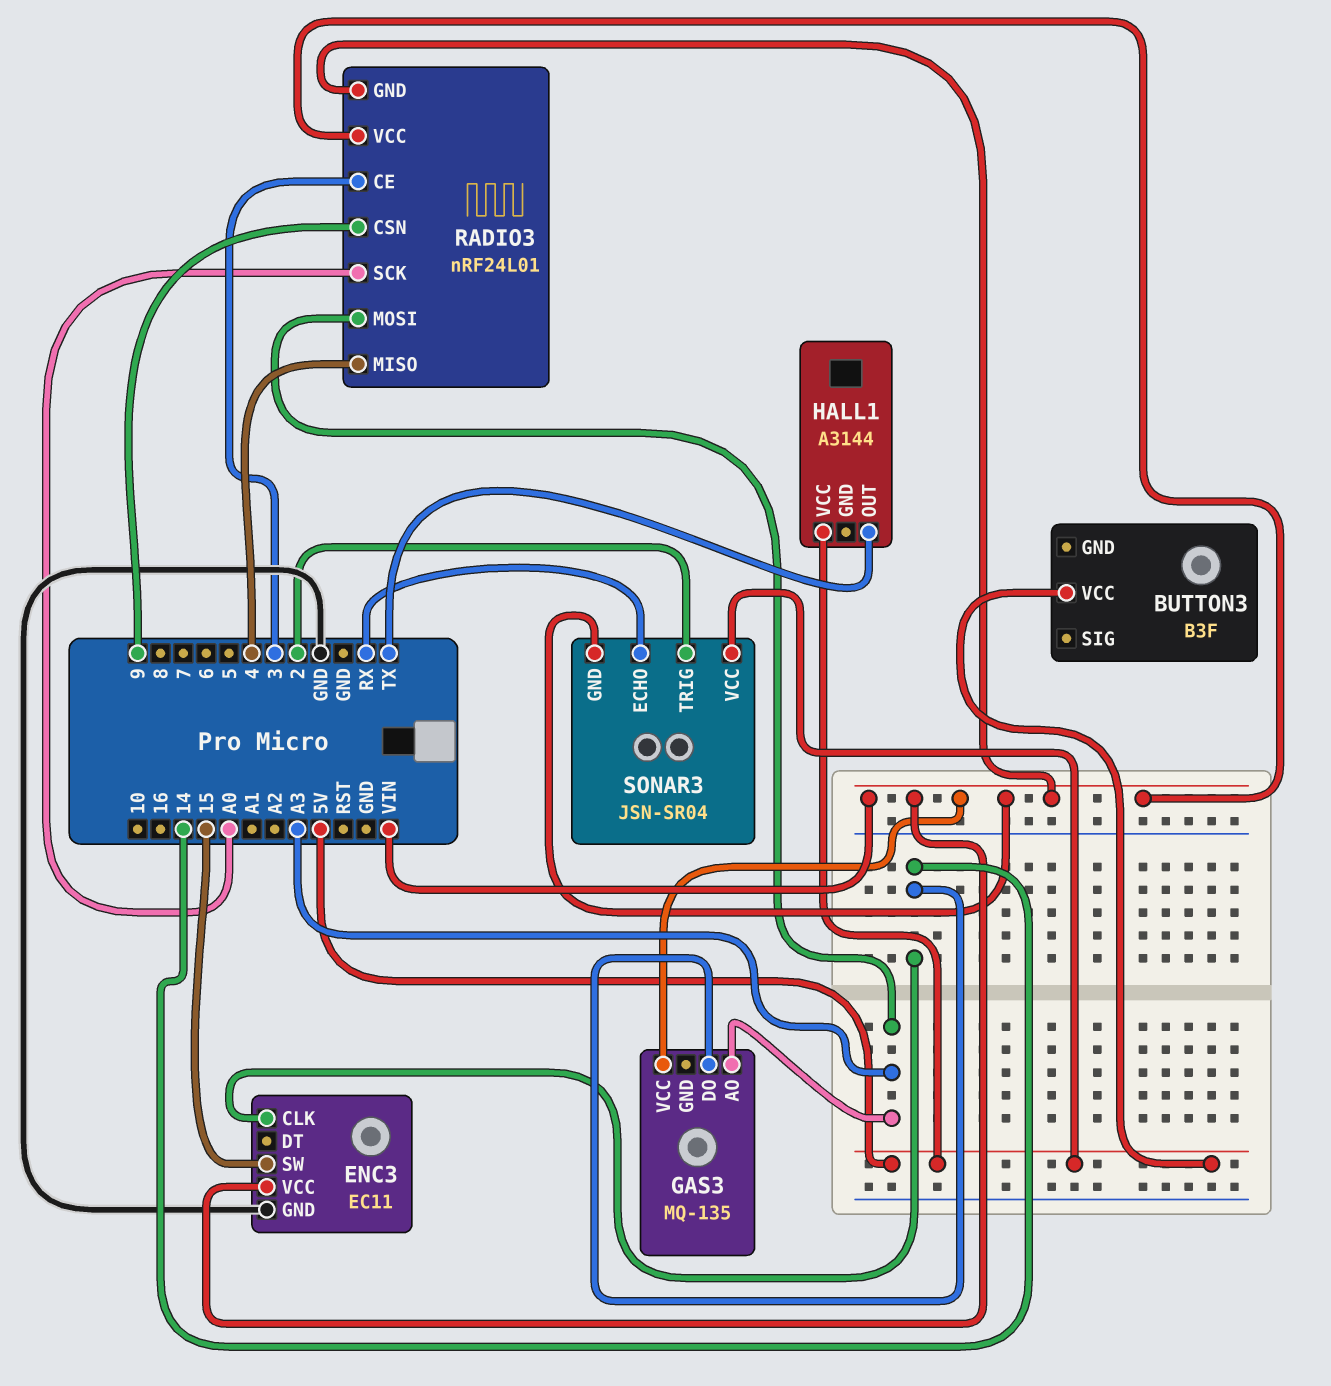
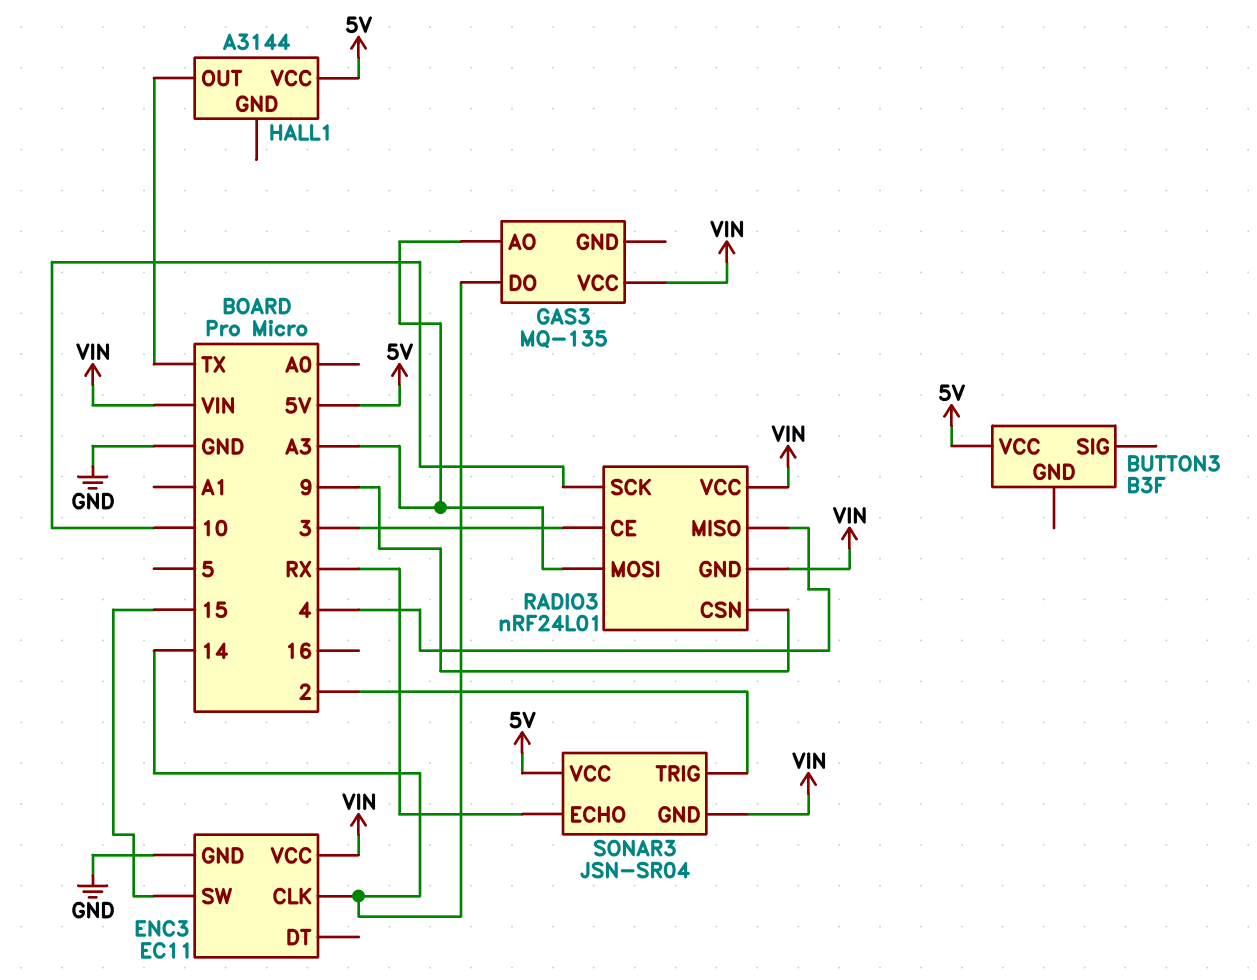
RADIO3 pin SCK: A0 -> 10

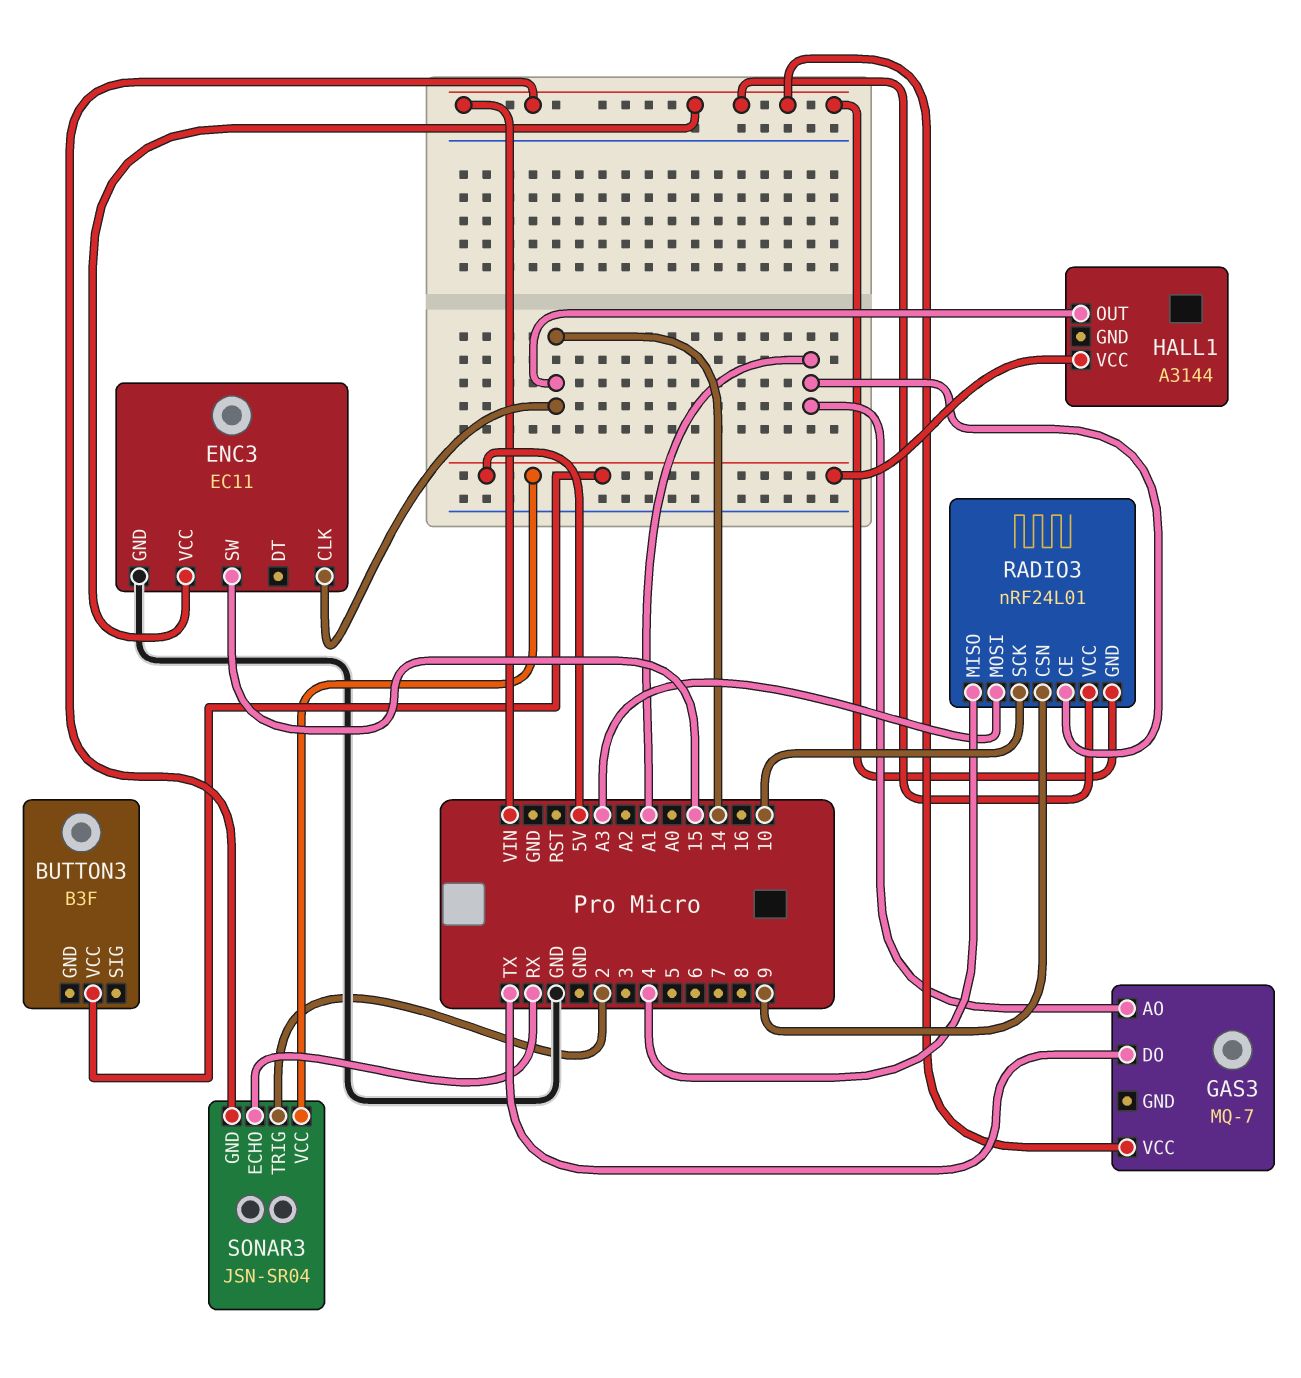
GAS3: MQ-135 -> MQ-7
GAS3 pin AO: A3 -> A1
GAS3 pin DO: 14 -> TX
HALL1 pin OUT: TX -> 14
RADIO3 pin CE: 3 -> A1

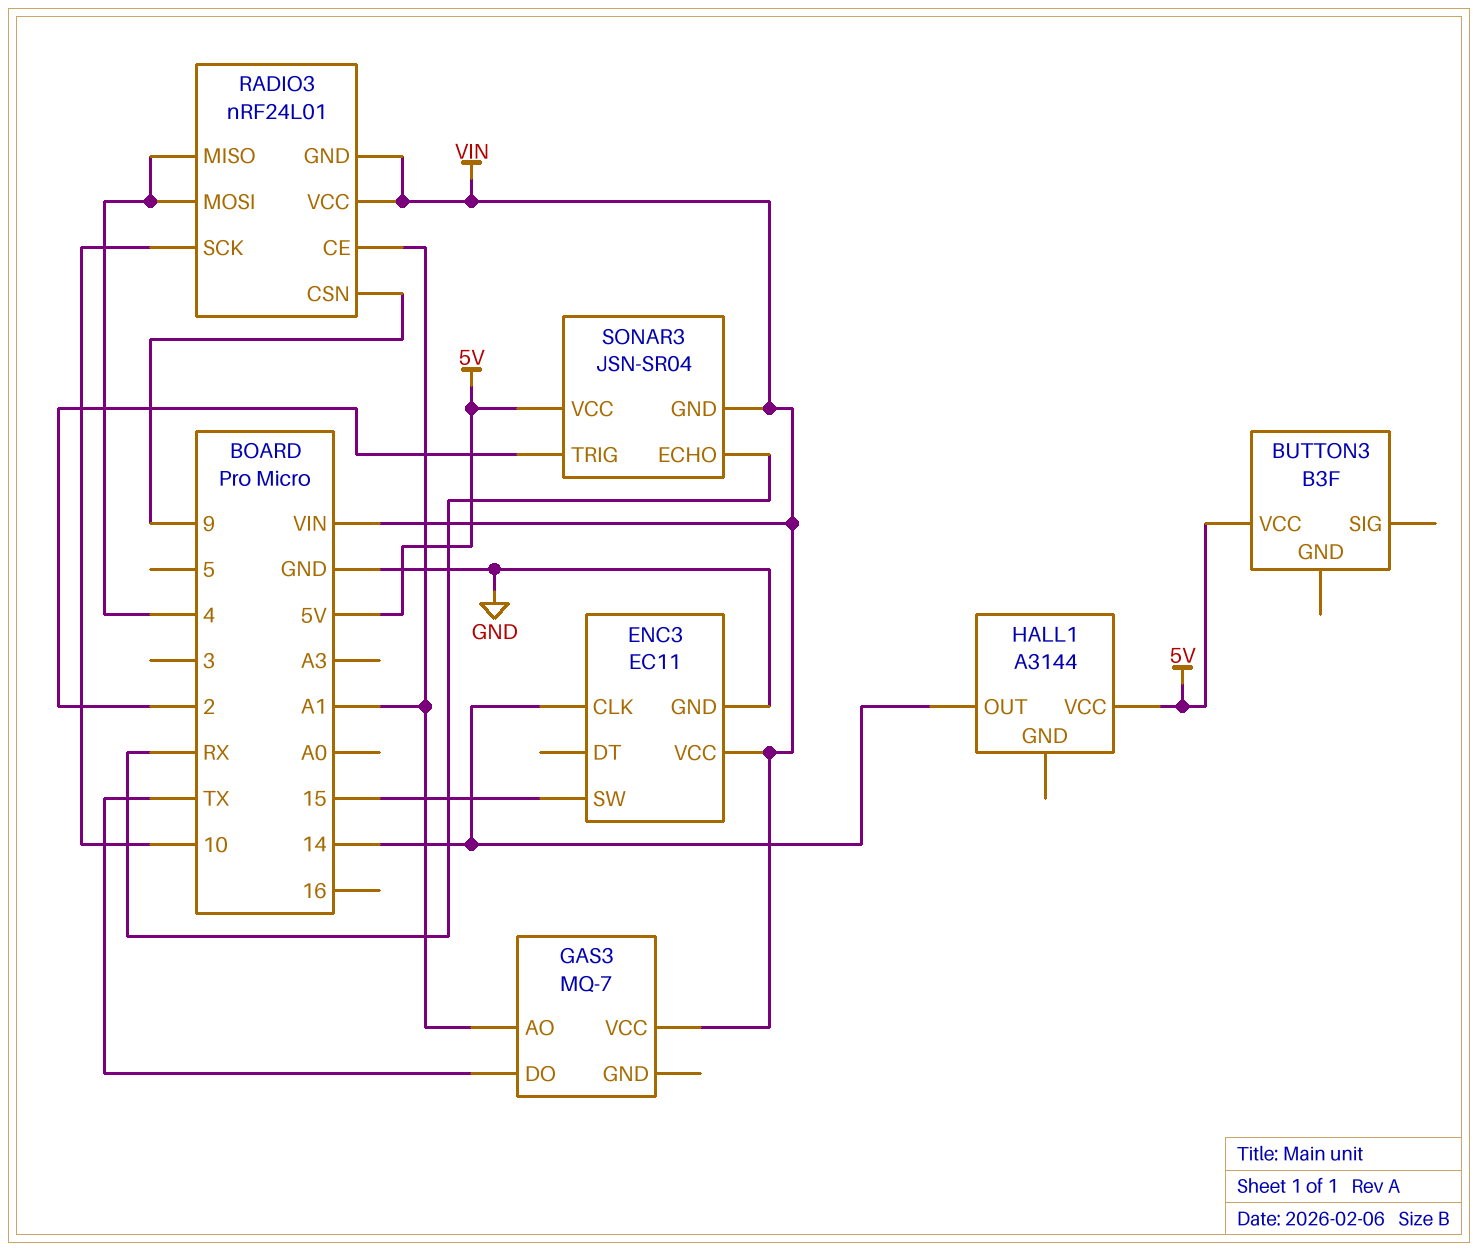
RADIO3 pin MOSI: A3 -> 4

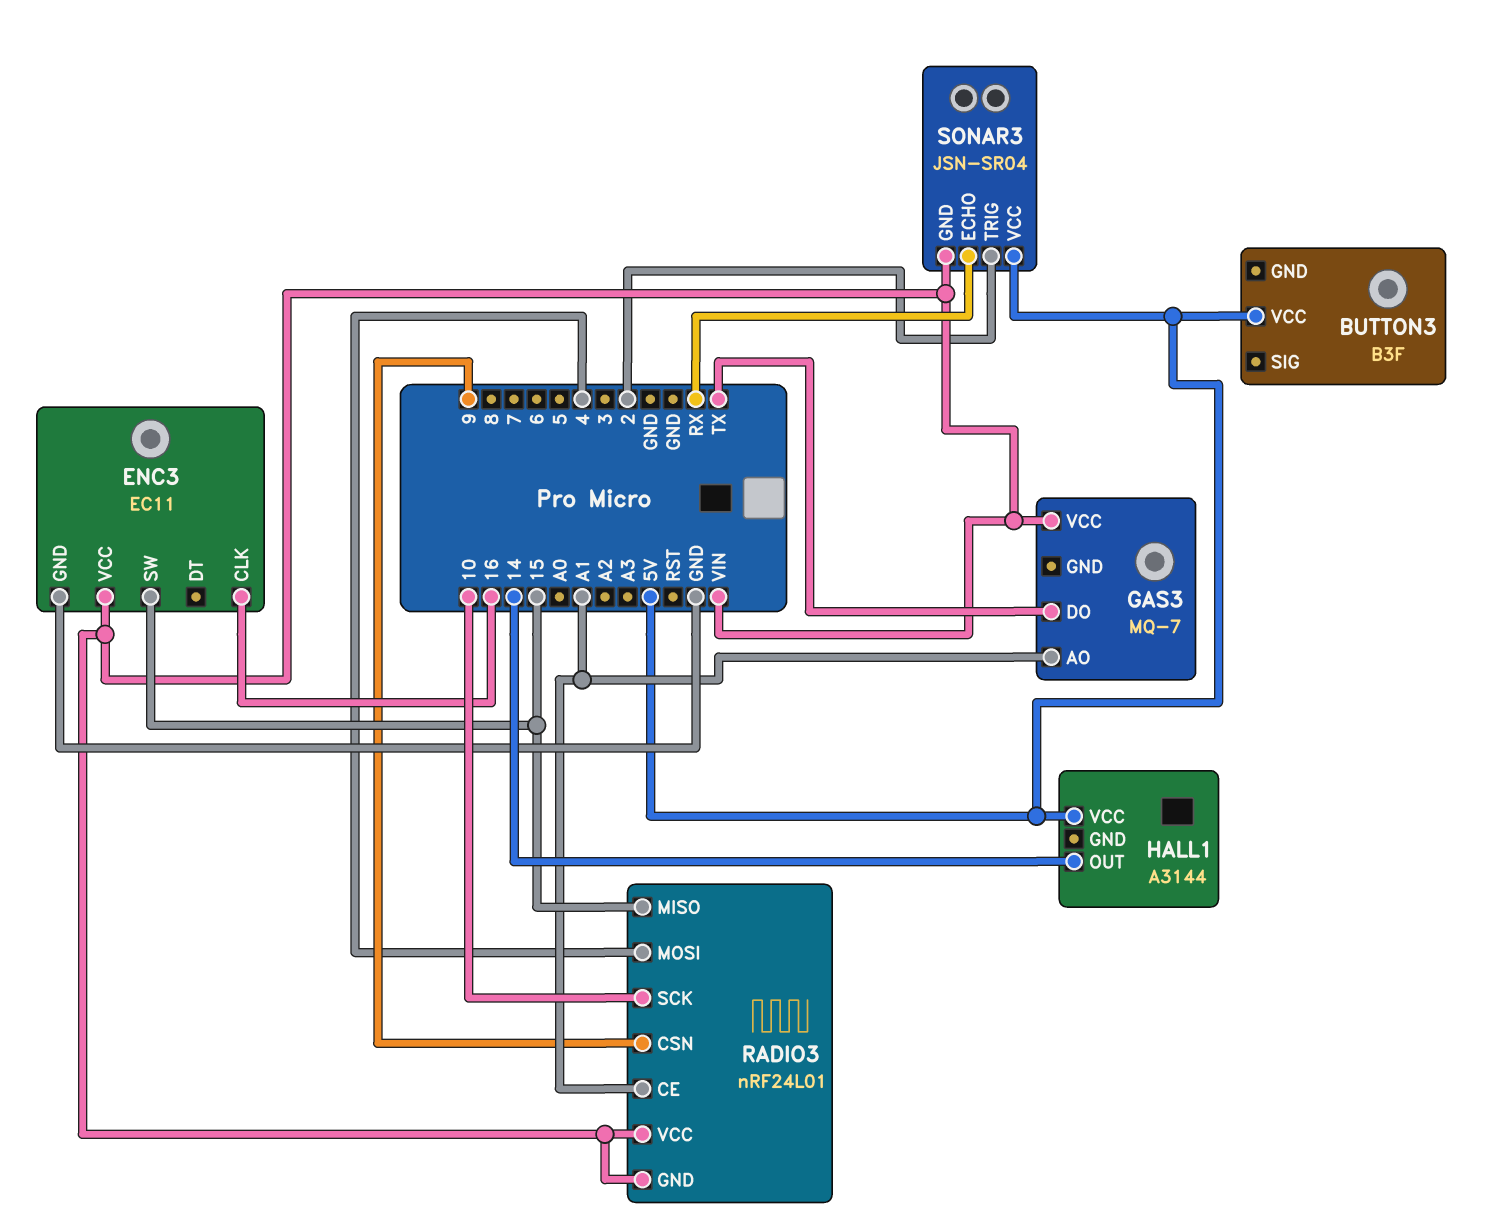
ENC3 pin CLK: 14 -> 16
RADIO3 pin MISO: 4 -> 15

